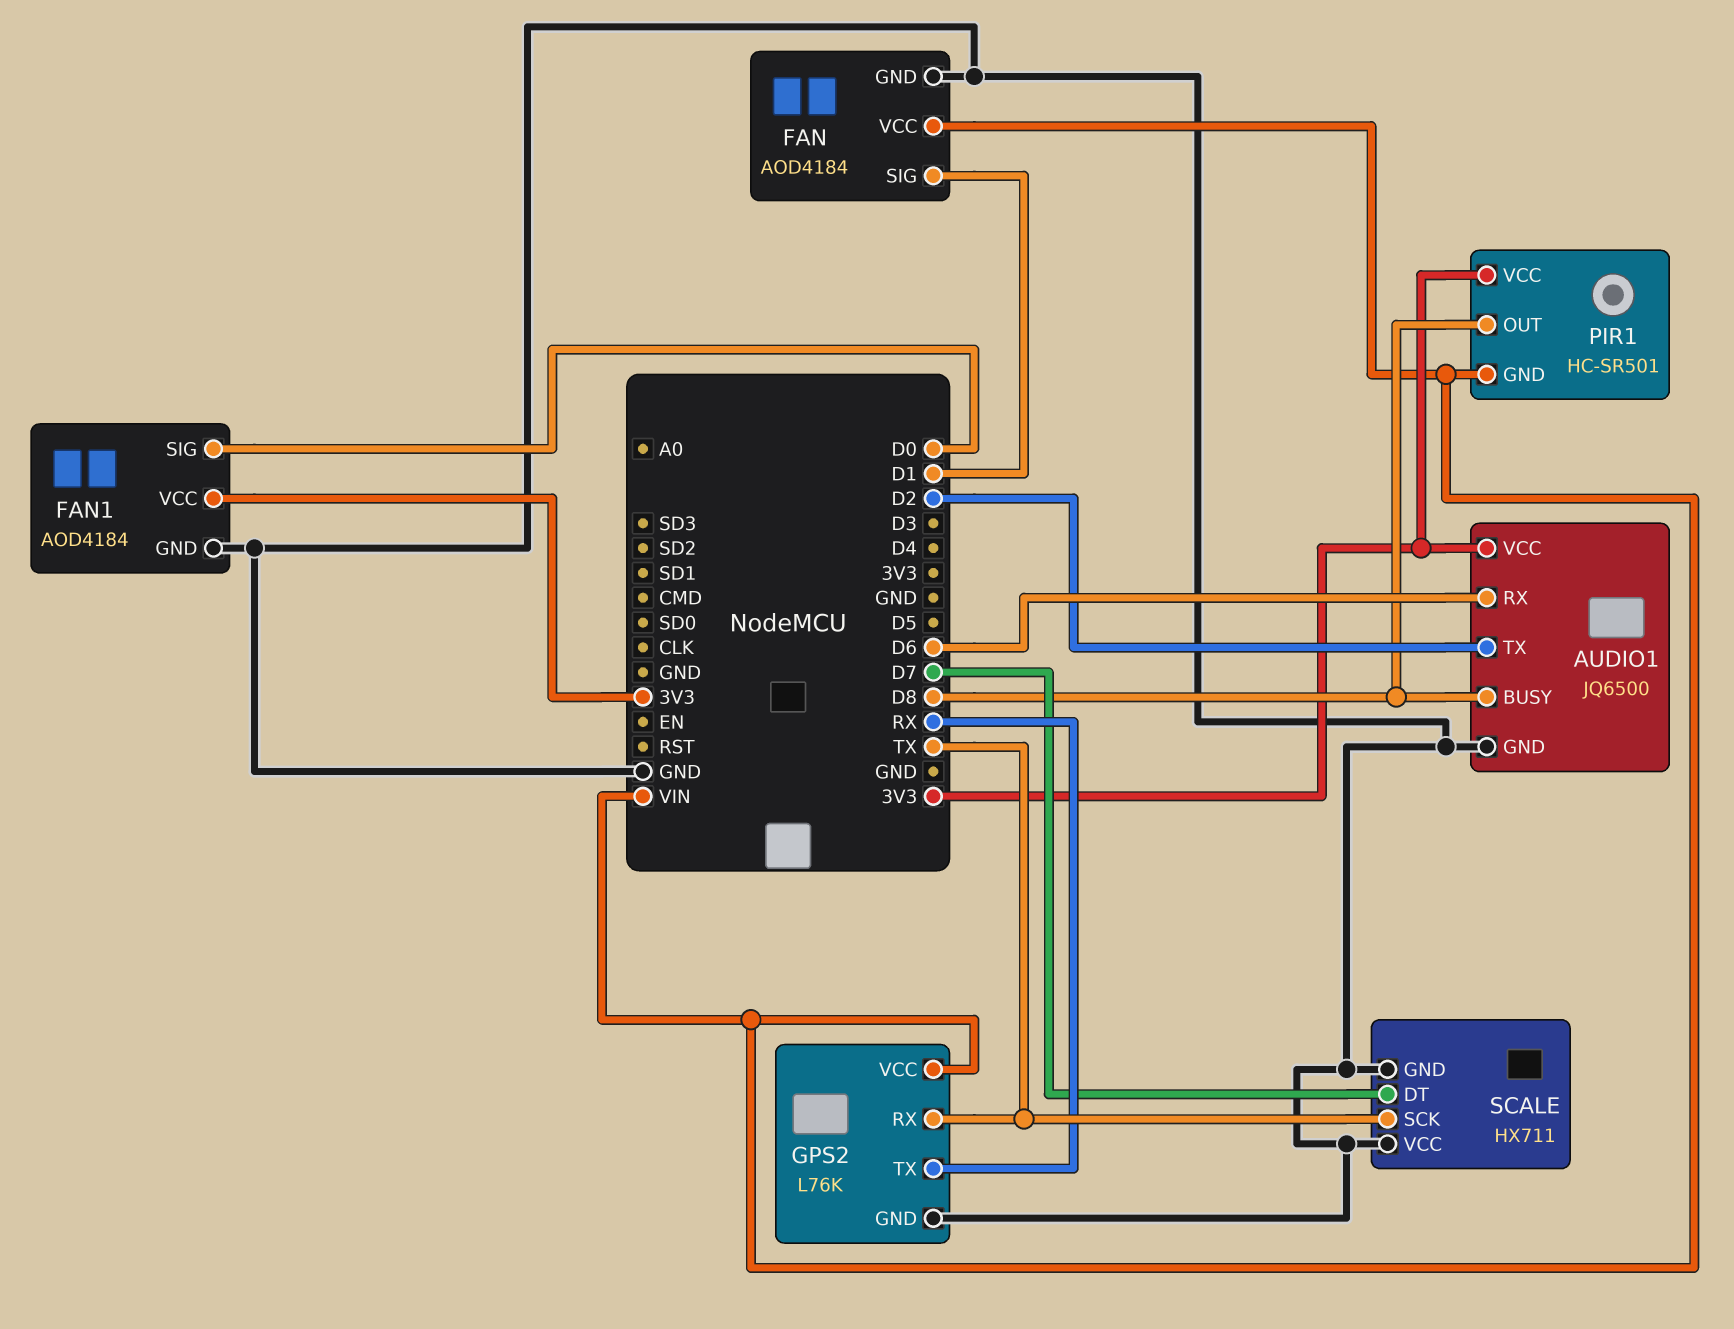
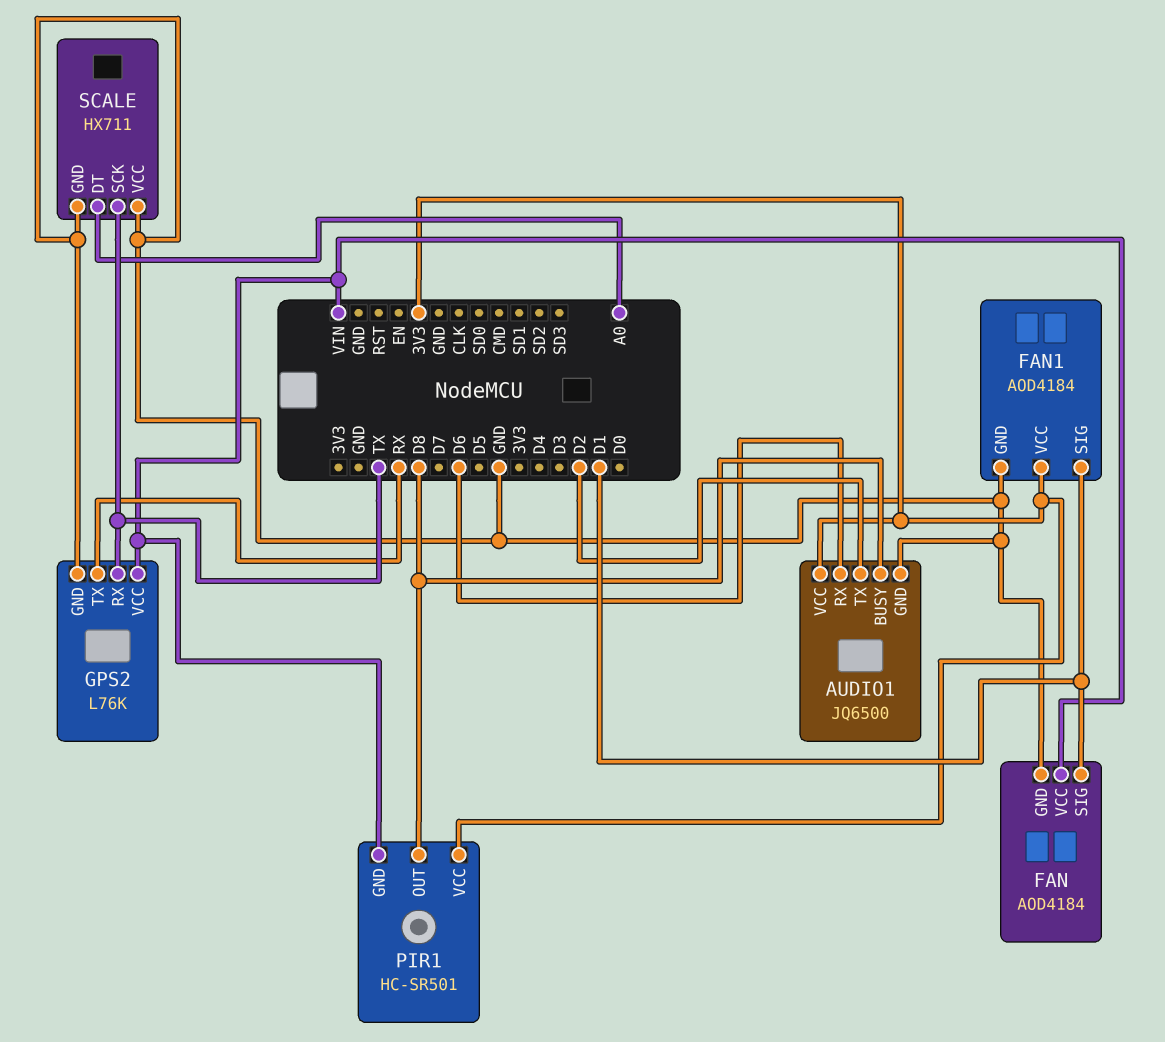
FAN1 pin SIG: D0 -> D1
SCALE pin DT: D7 -> A0

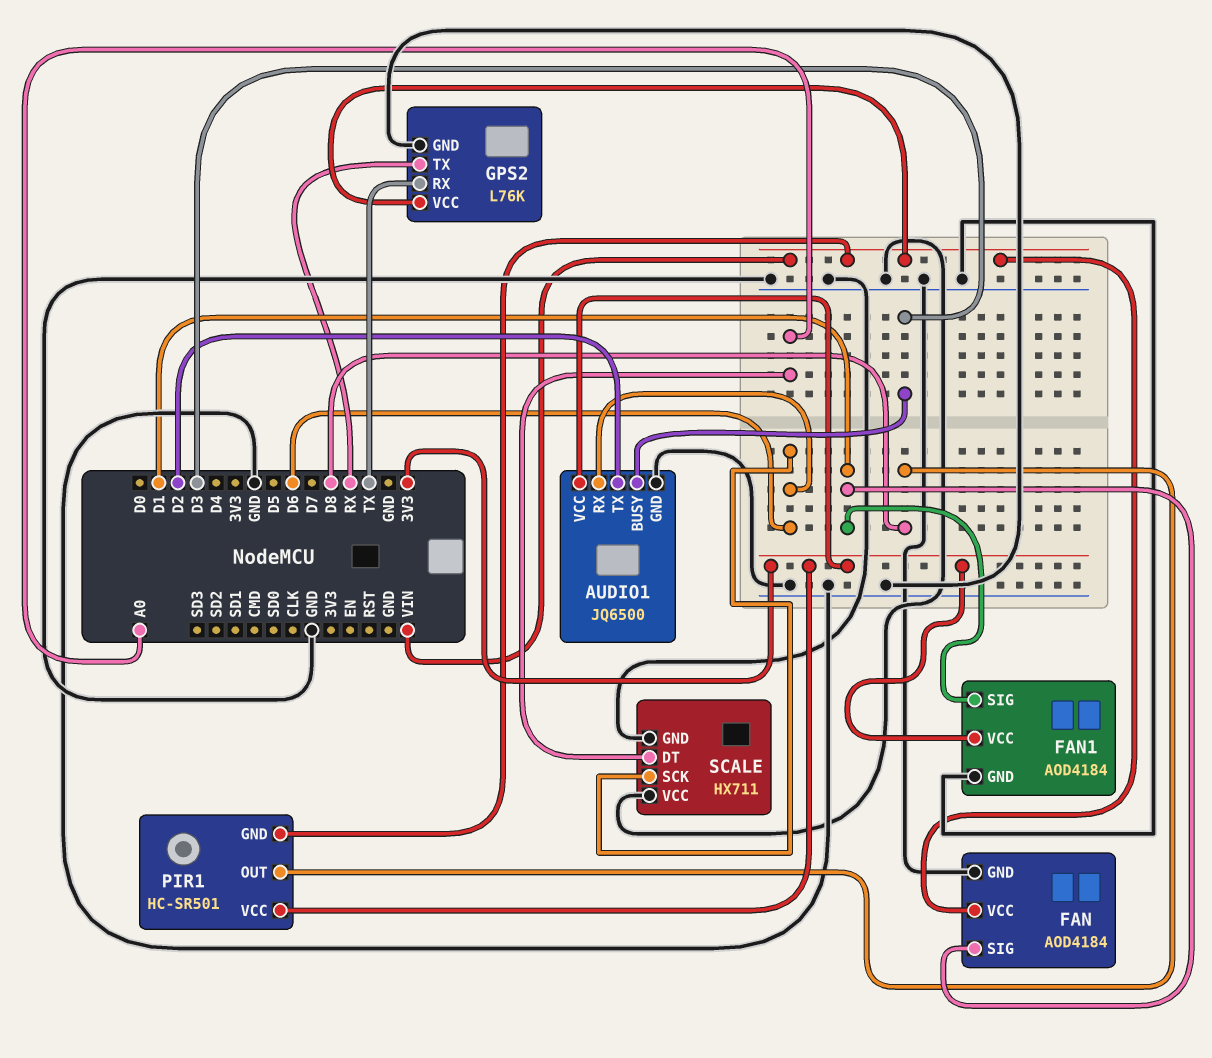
AUDIO1 pin BUSY: D8 -> D3
SCALE pin SCK: TX -> D6

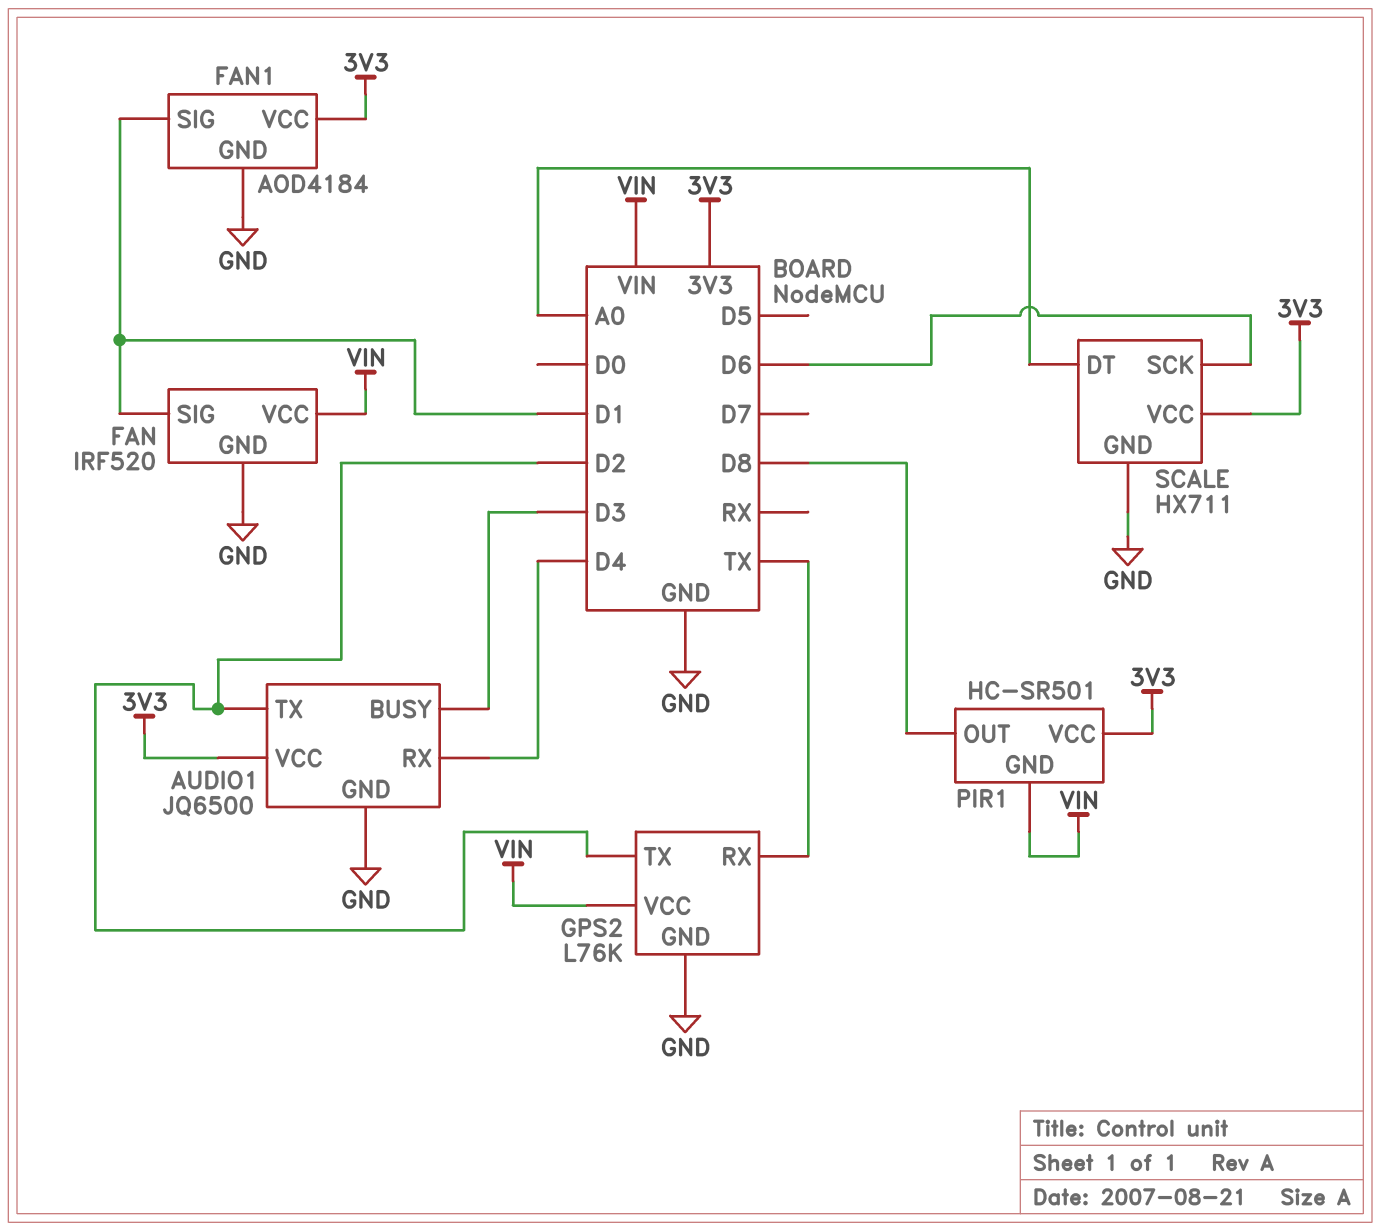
AUDIO1 pin RX: D6 -> D4
FAN: AOD4184 -> IRF520
GPS2 pin TX: RX -> D2
SCALE pin VCC: GND -> 3V3

